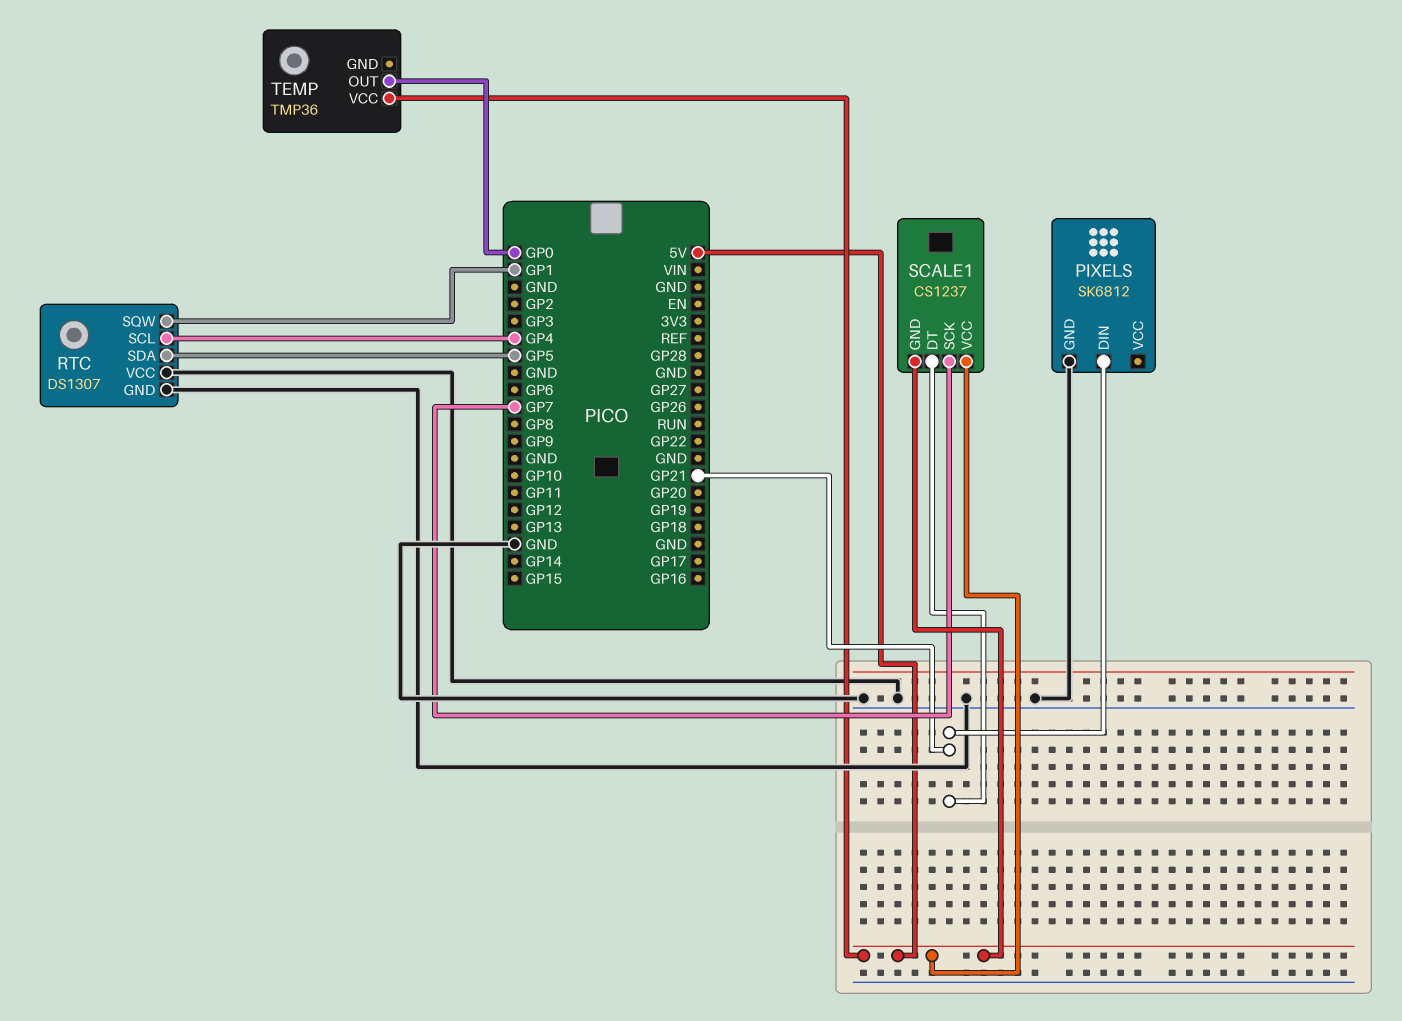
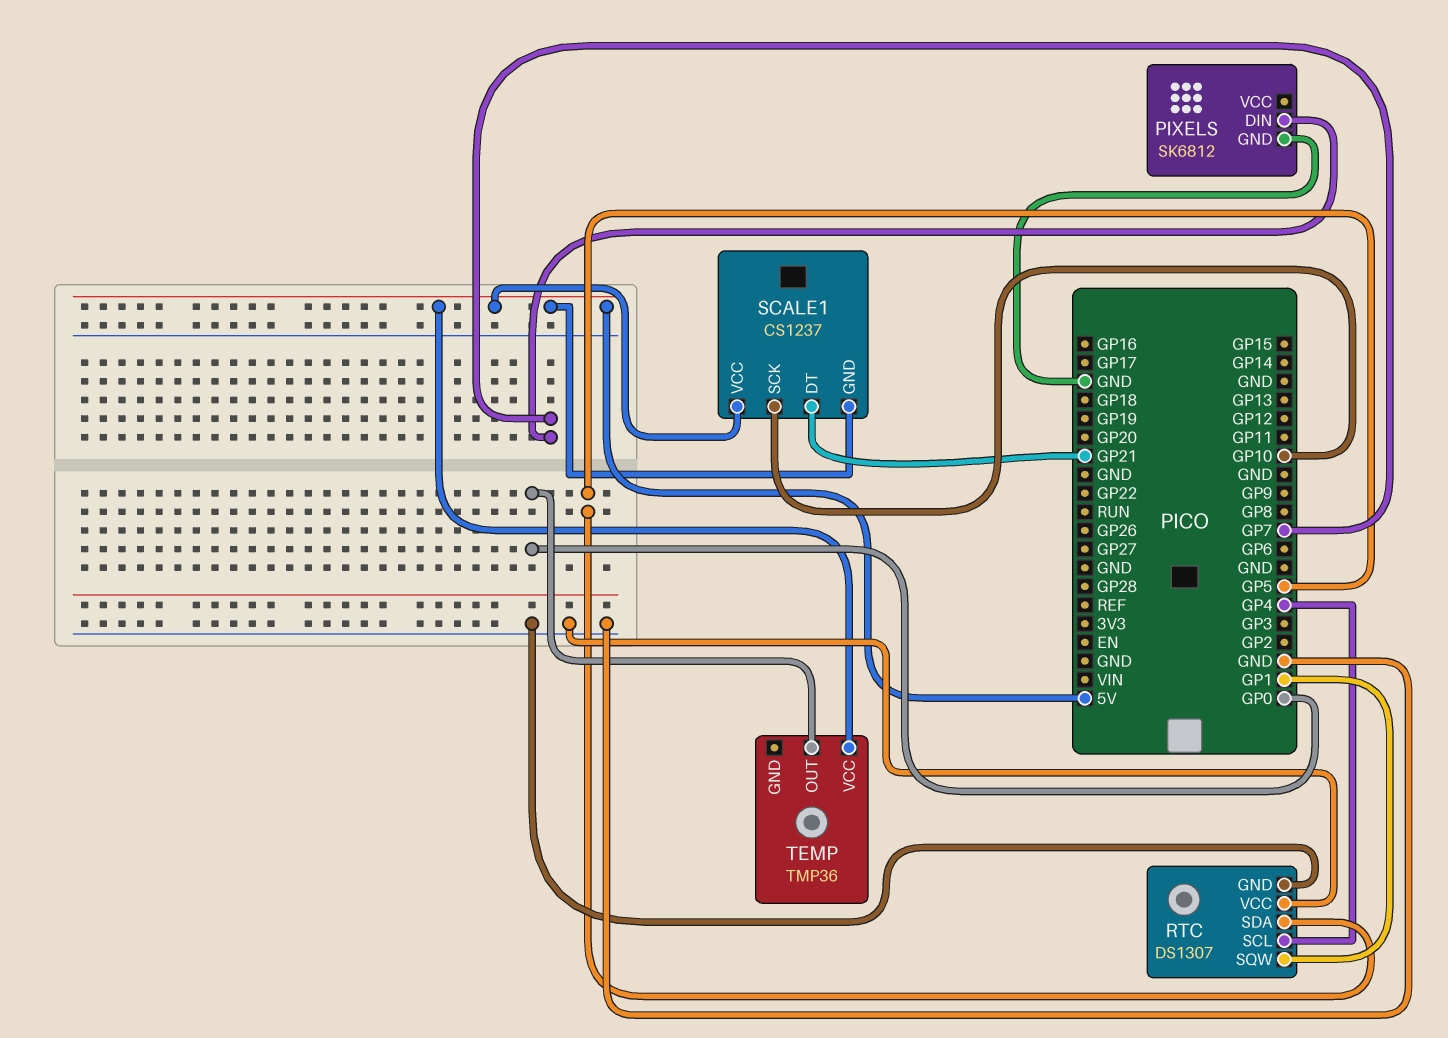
PIXELS pin DIN: GP21 -> GP7
SCALE1 pin SCK: GP7 -> GP10

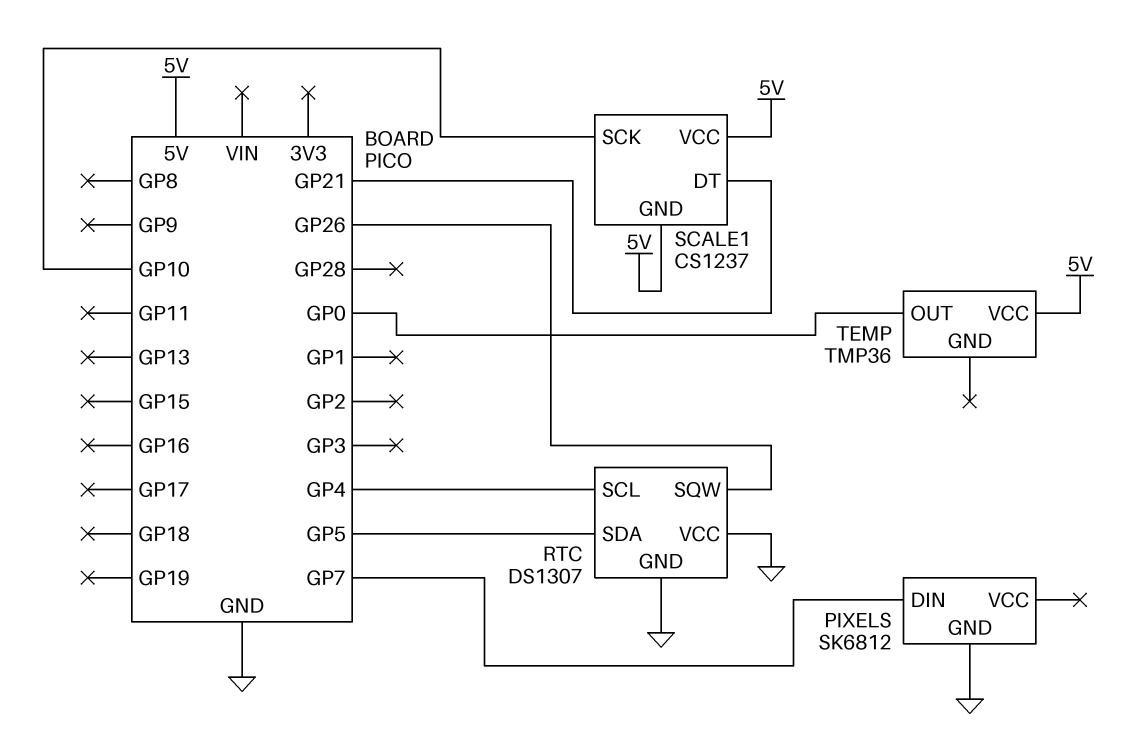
RTC pin SQW: GP1 -> GP26

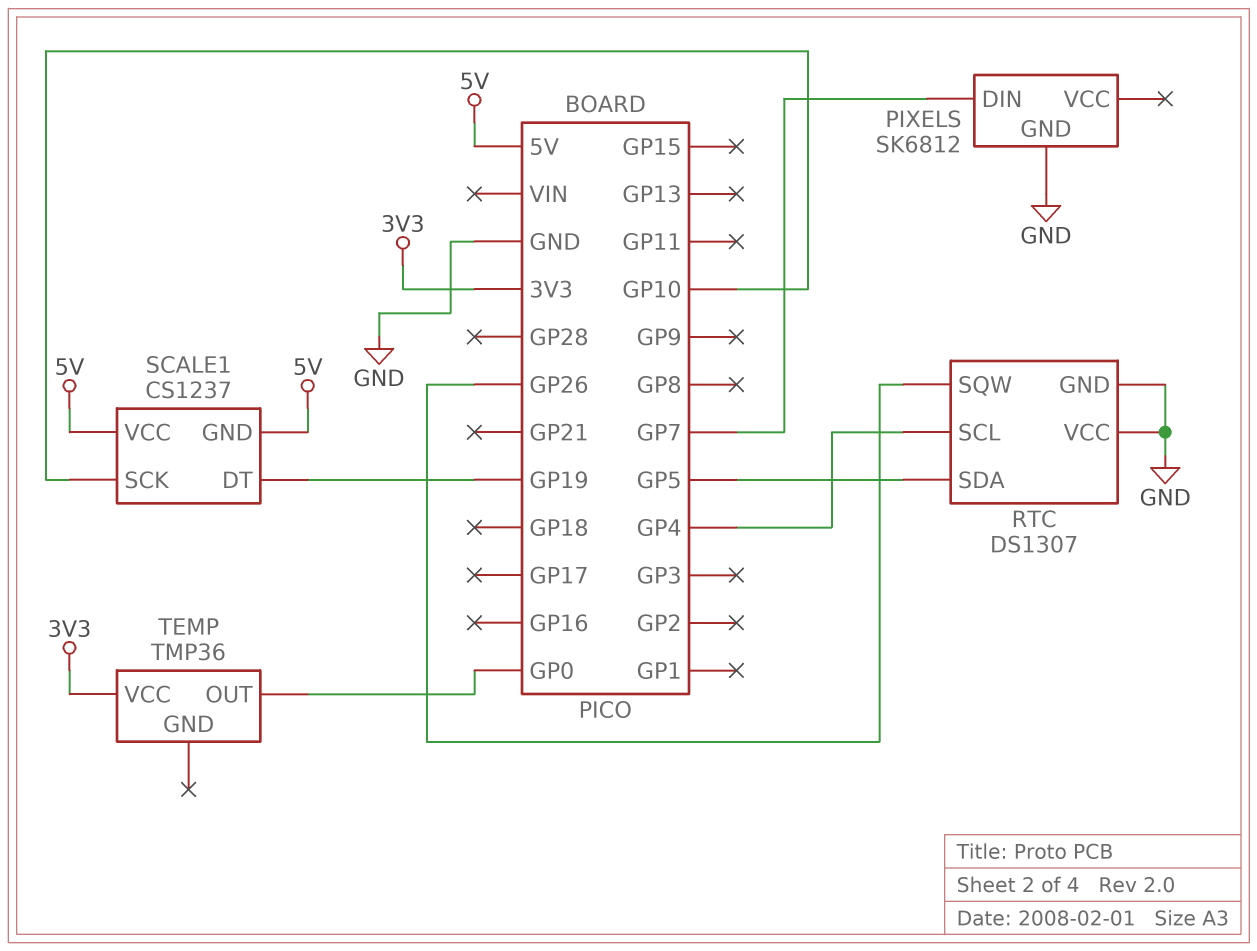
SCALE1 pin DT: GP21 -> GP19
TEMP pin VCC: 5V -> 3V3

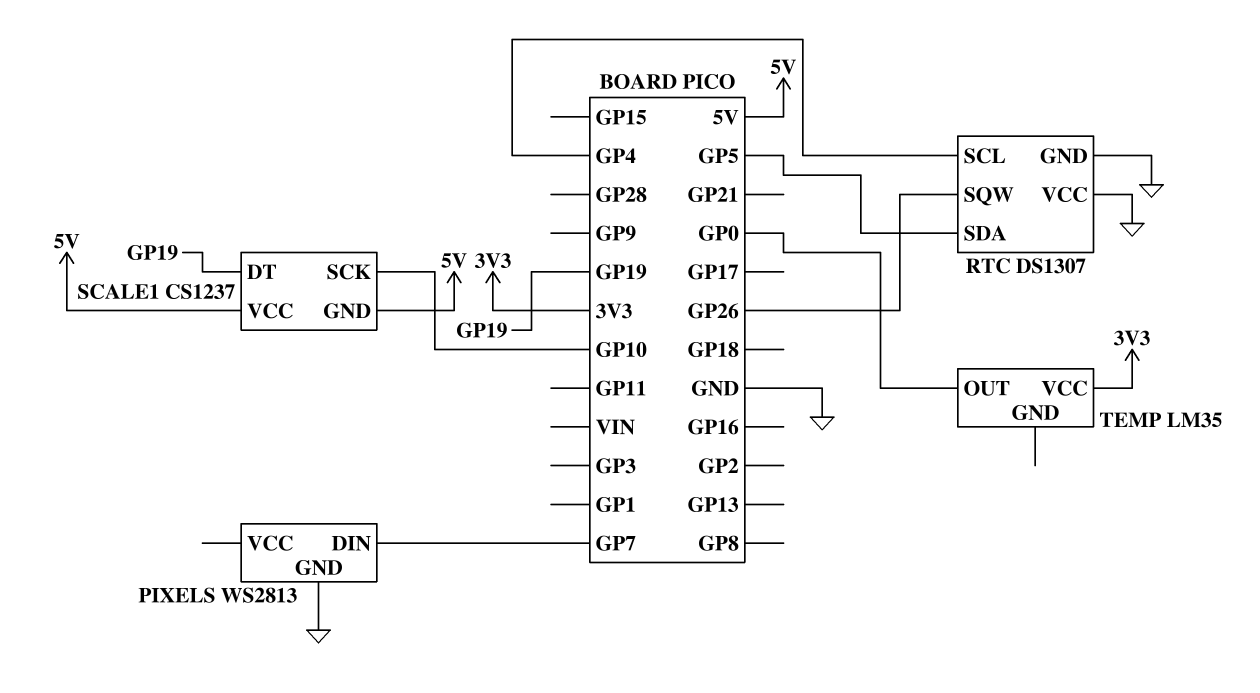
PIXELS: SK6812 -> WS2813
TEMP: TMP36 -> LM35

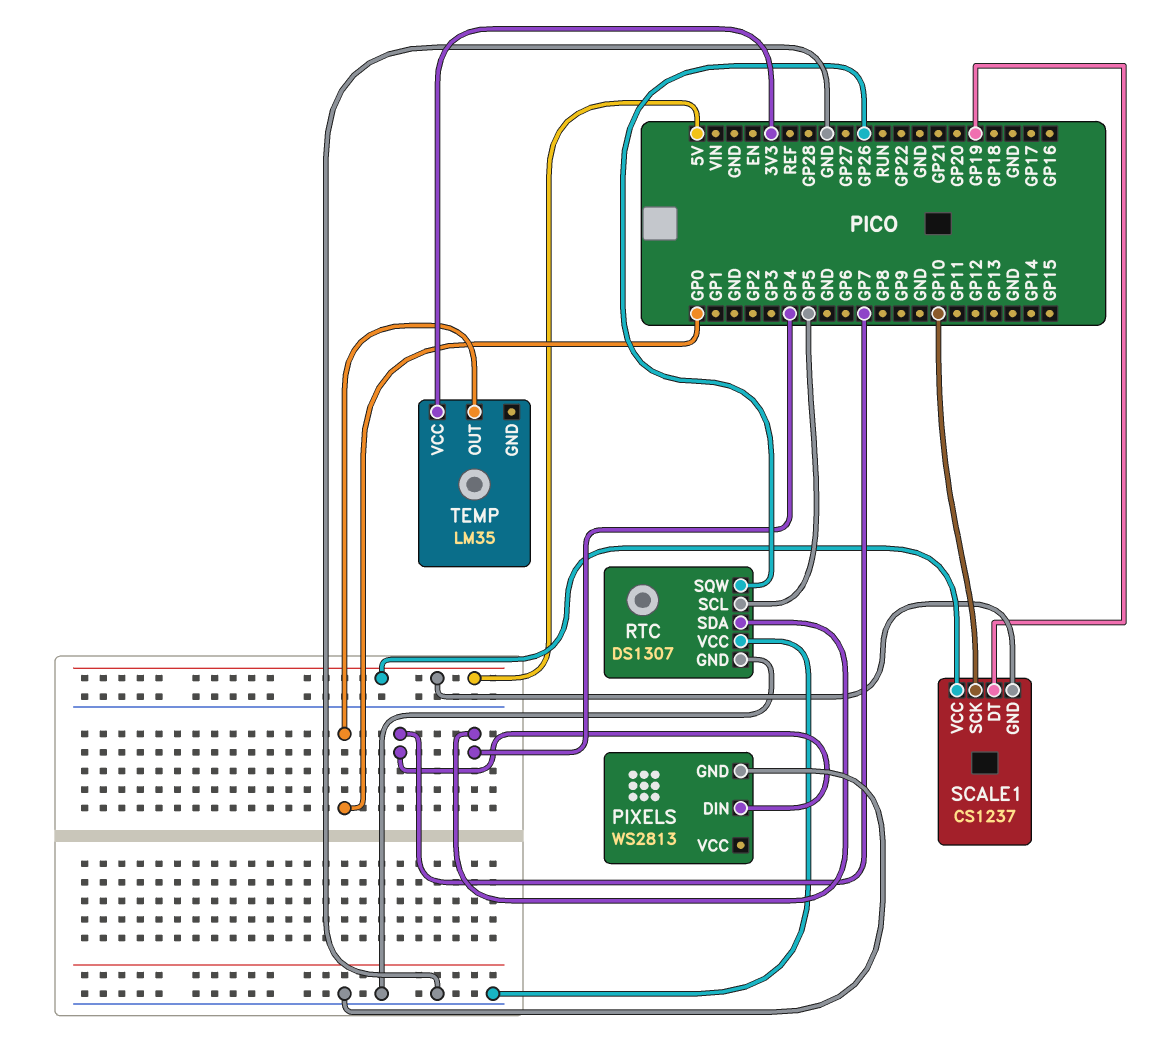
RTC pin SCL: GP4 -> GP5
RTC pin SDA: GP5 -> GP4

